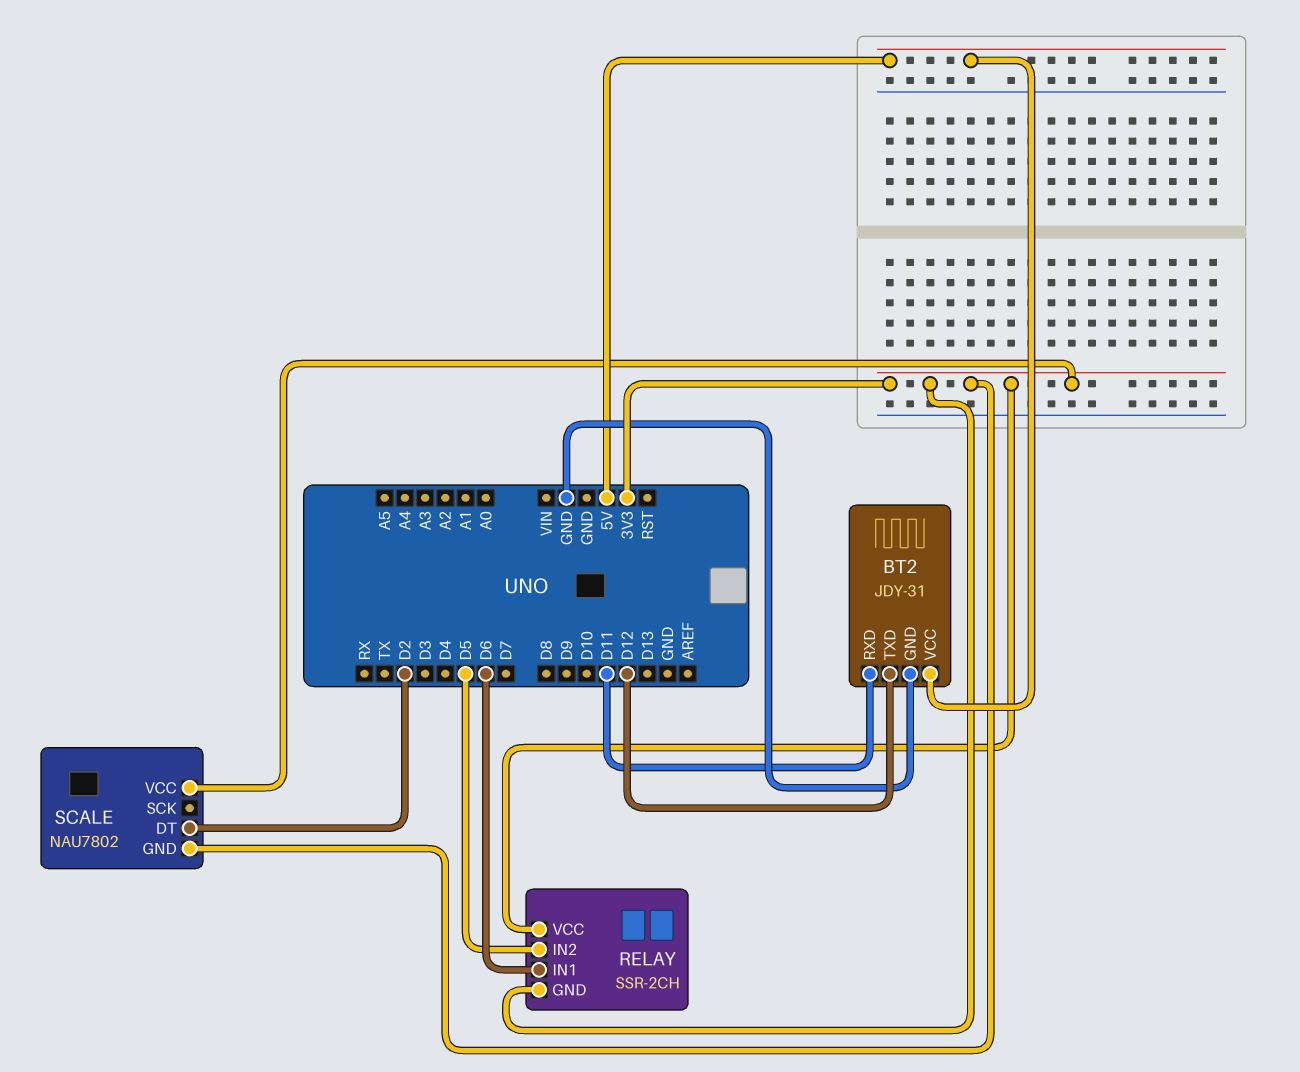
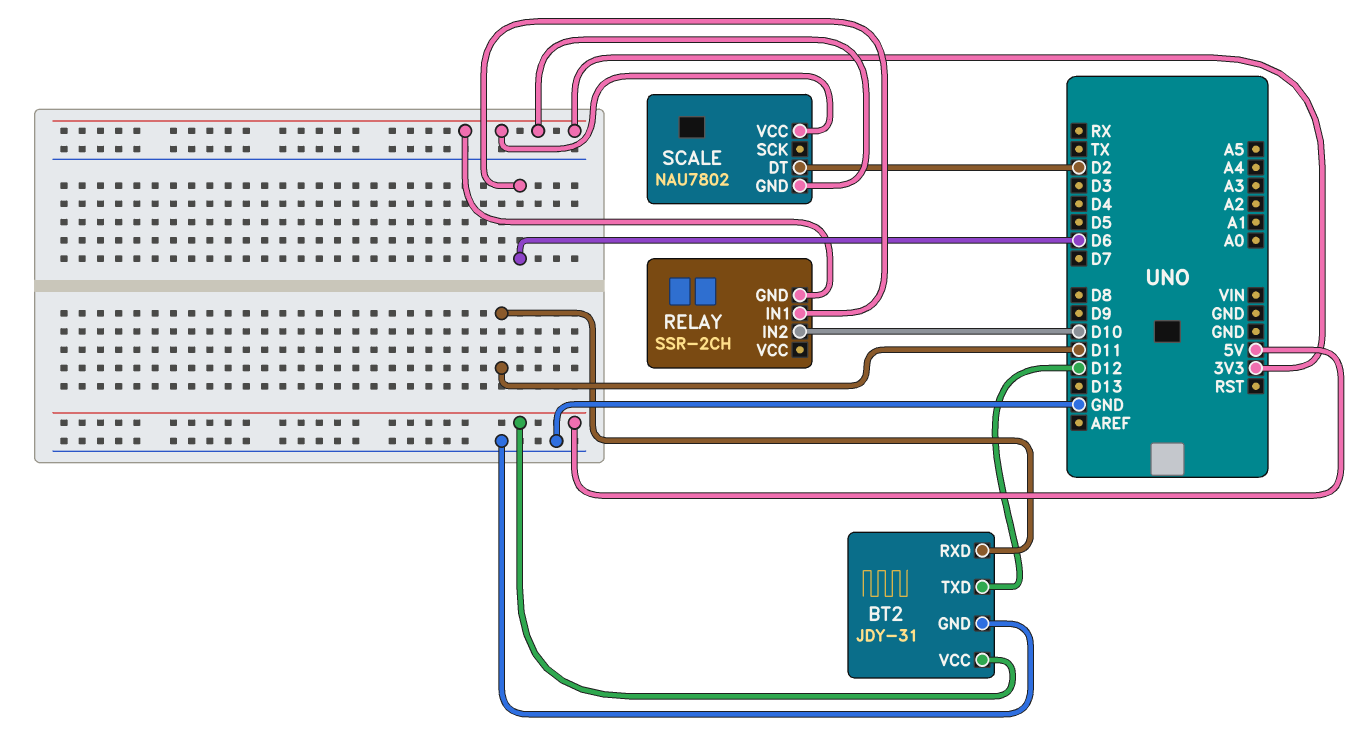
RELAY pin IN2: D5 -> D10
RELAY pin VCC: 3V3 -> none

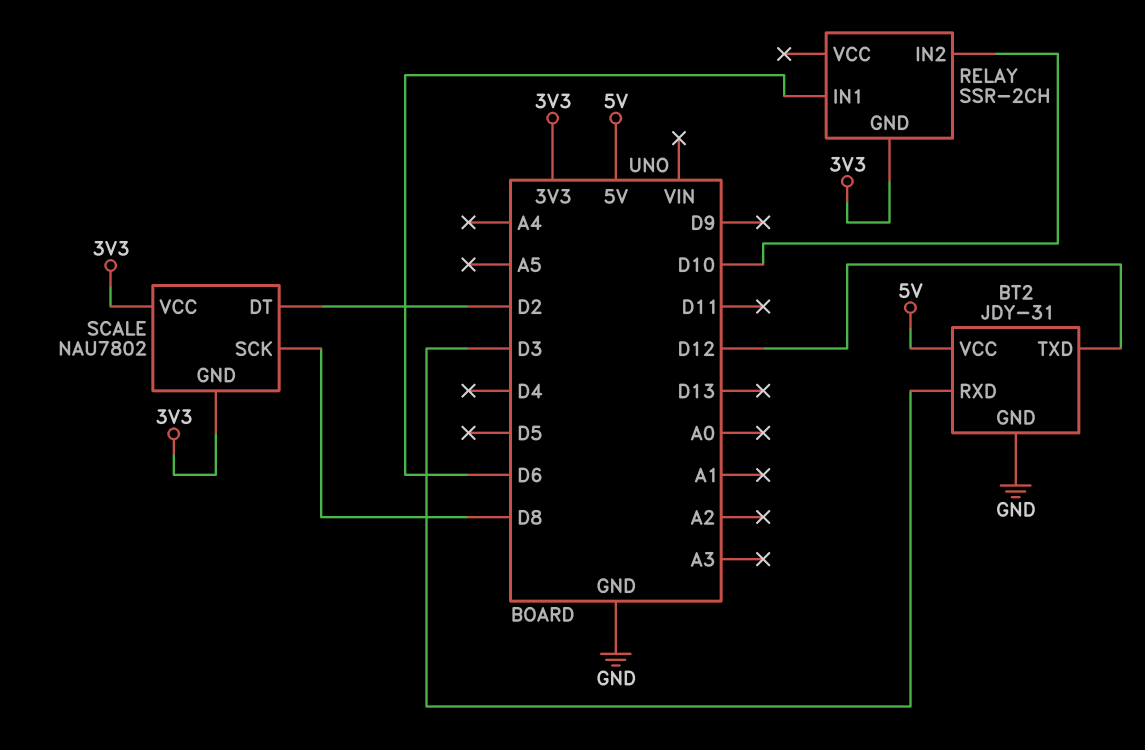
BT2 pin RXD: D11 -> D3
SCALE pin SCK: none -> D8

